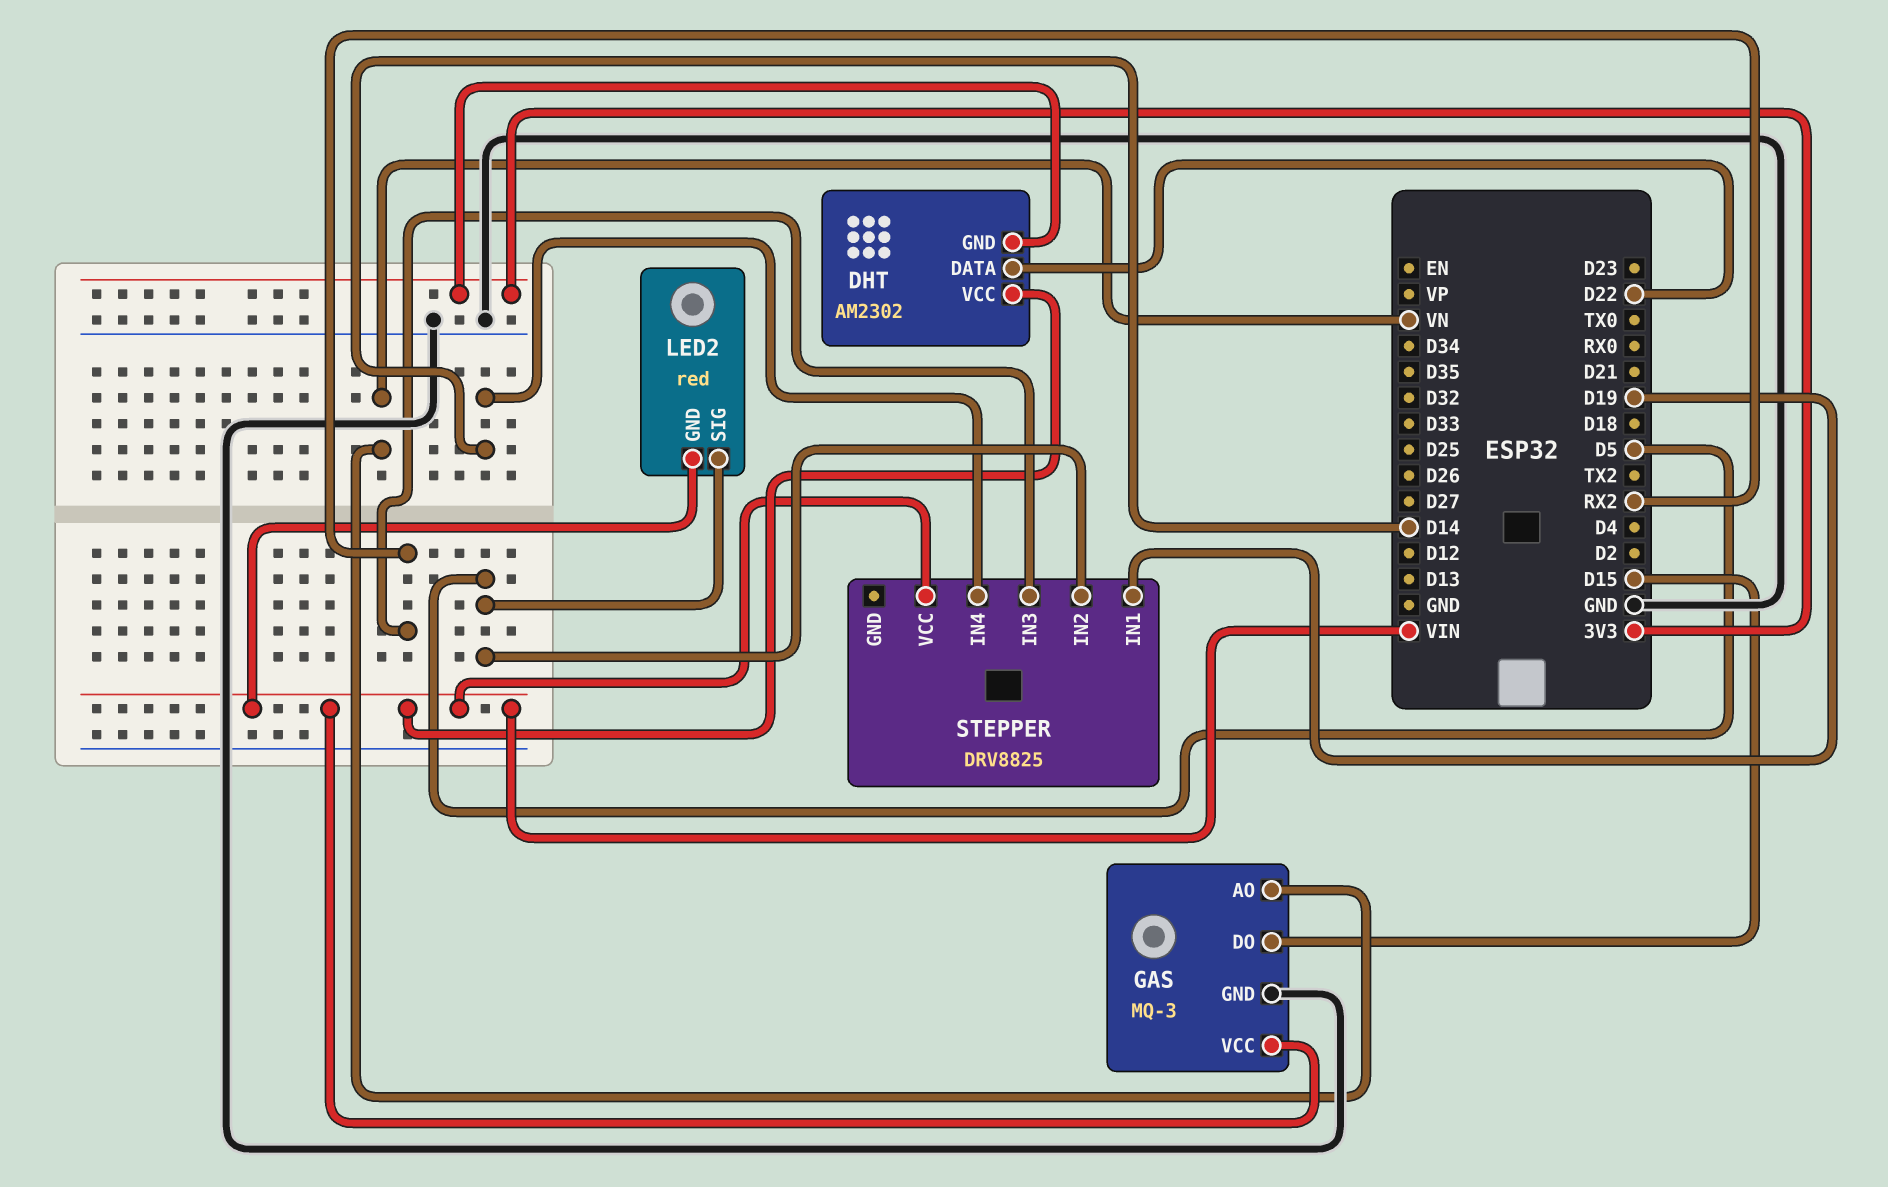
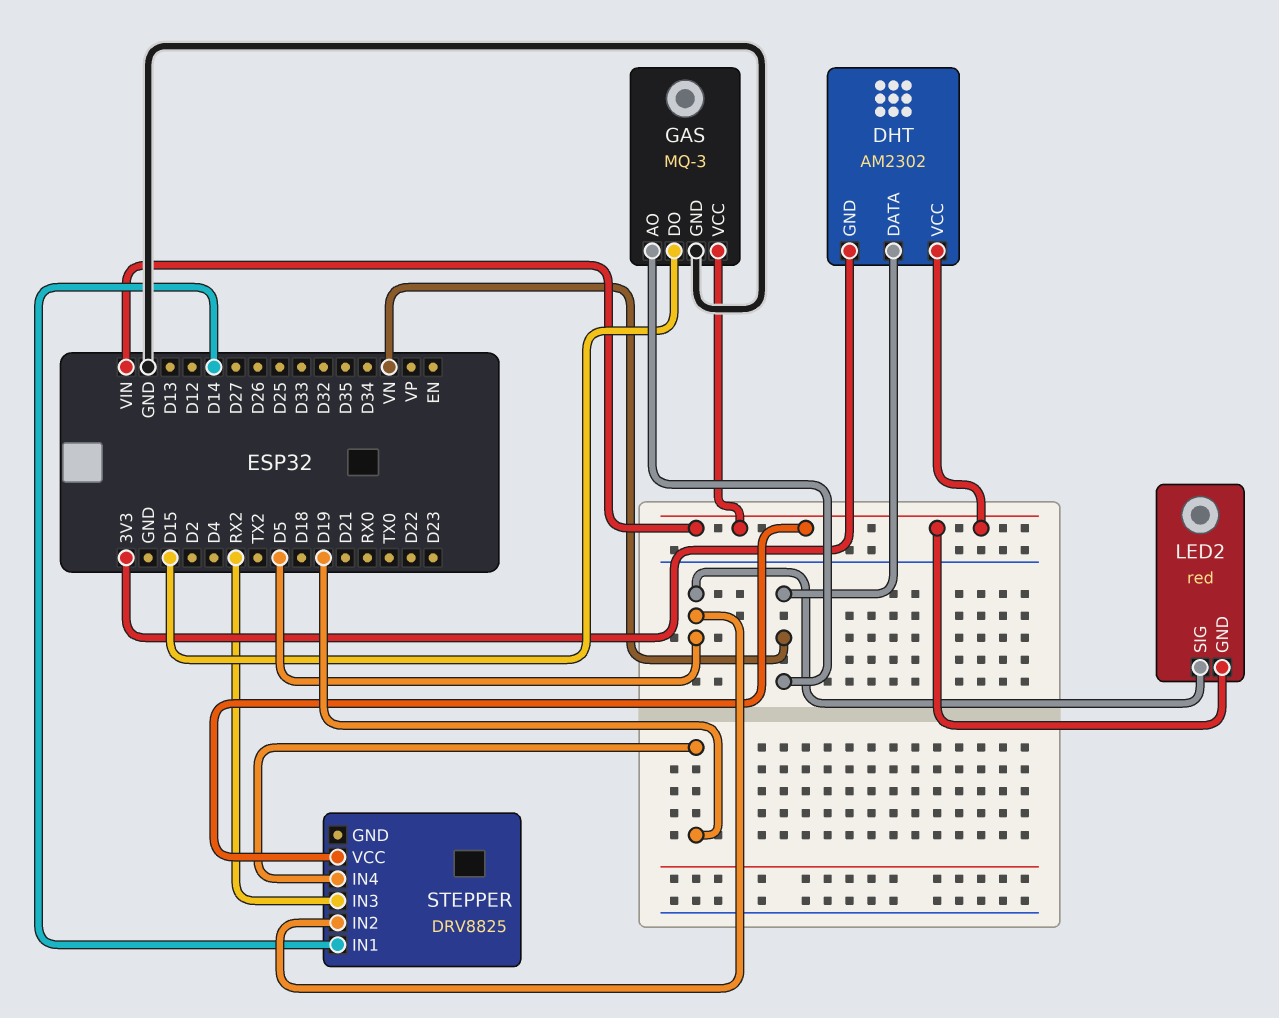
DHT pin DATA: D22 -> VN
STEPPER pin IN1: D19 -> D14
STEPPER pin IN4: D14 -> D19

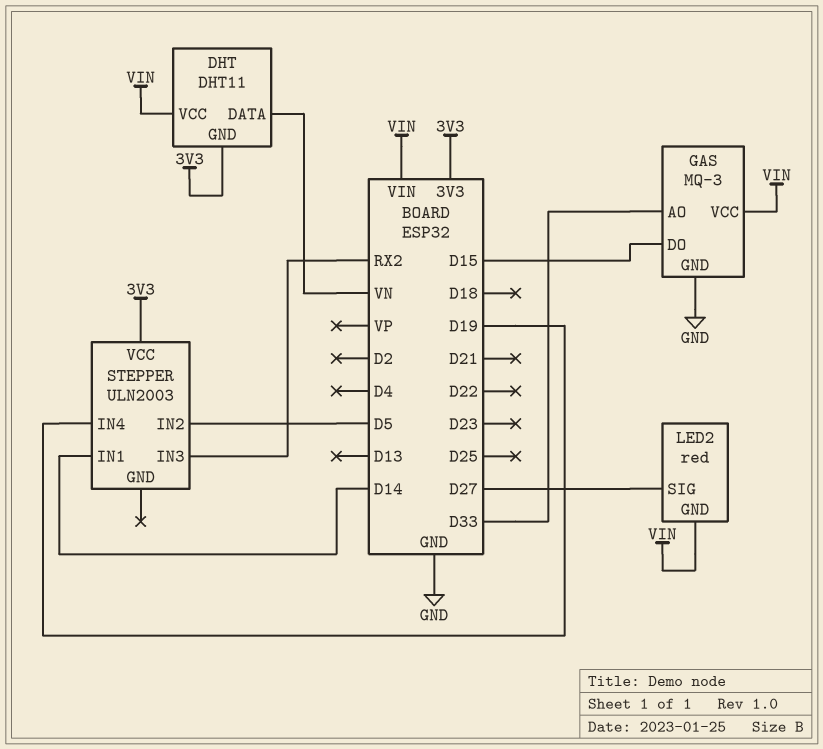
DHT: AM2302 -> DHT11
GAS pin AO: VN -> D33
LED2 pin SIG: D5 -> D27
STEPPER: DRV8825 -> ULN2003
STEPPER pin VCC: VIN -> 3V3

